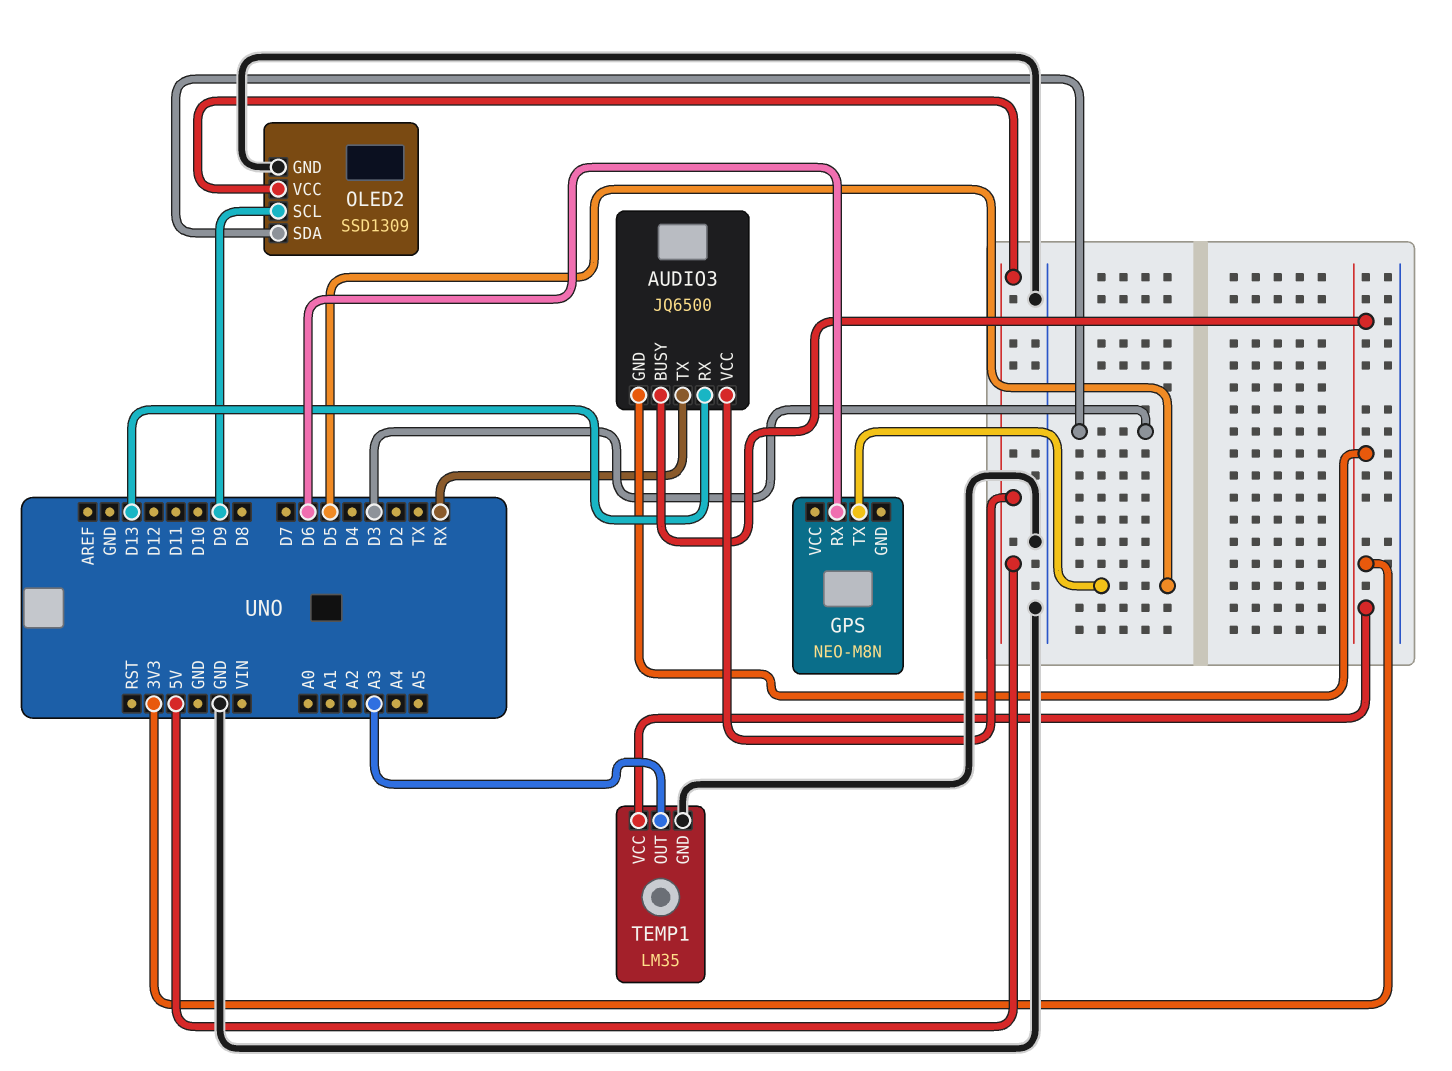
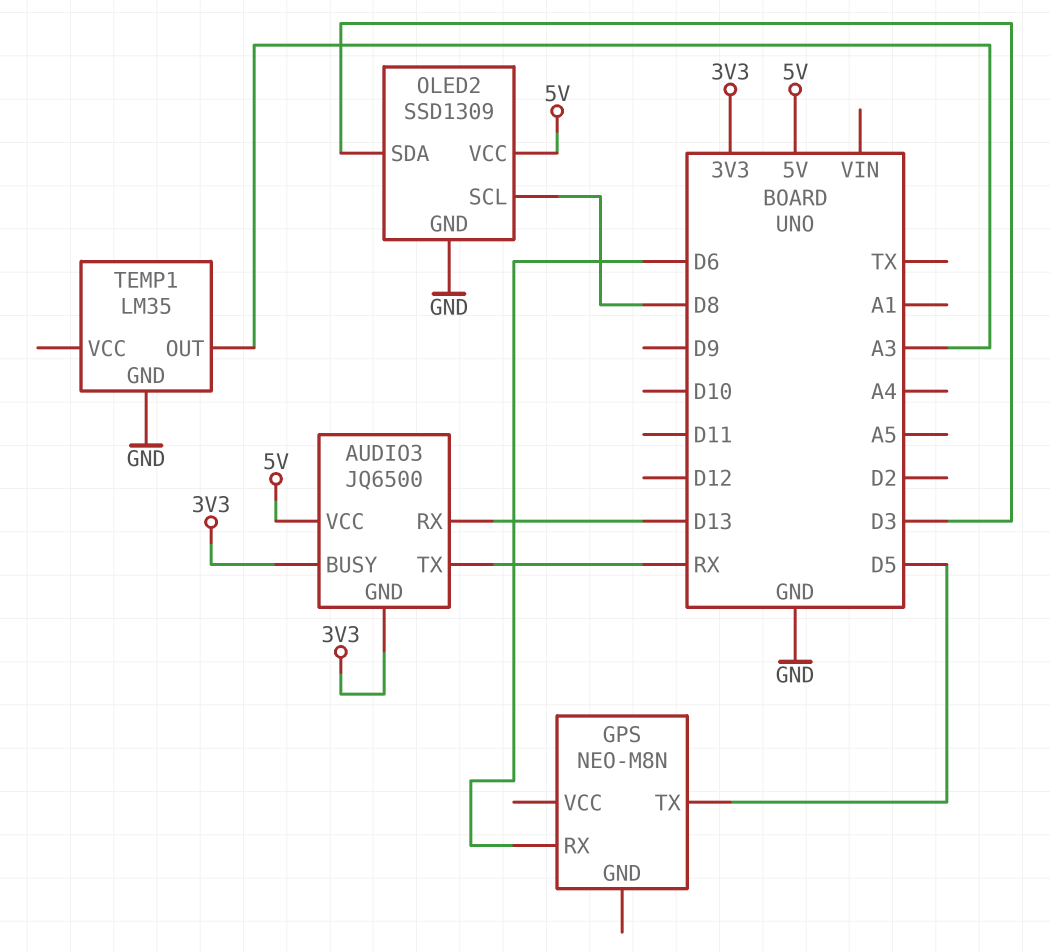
OLED2 pin SCL: D9 -> D8
TEMP1 pin VCC: 3V3 -> none

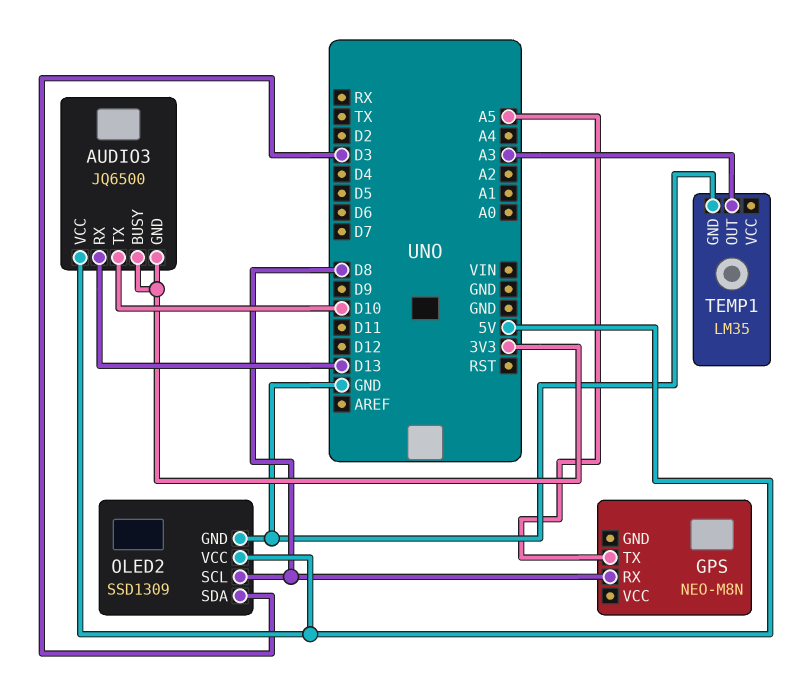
AUDIO3 pin TX: RX -> D10
GPS pin RX: D6 -> D8
GPS pin TX: D5 -> A5

